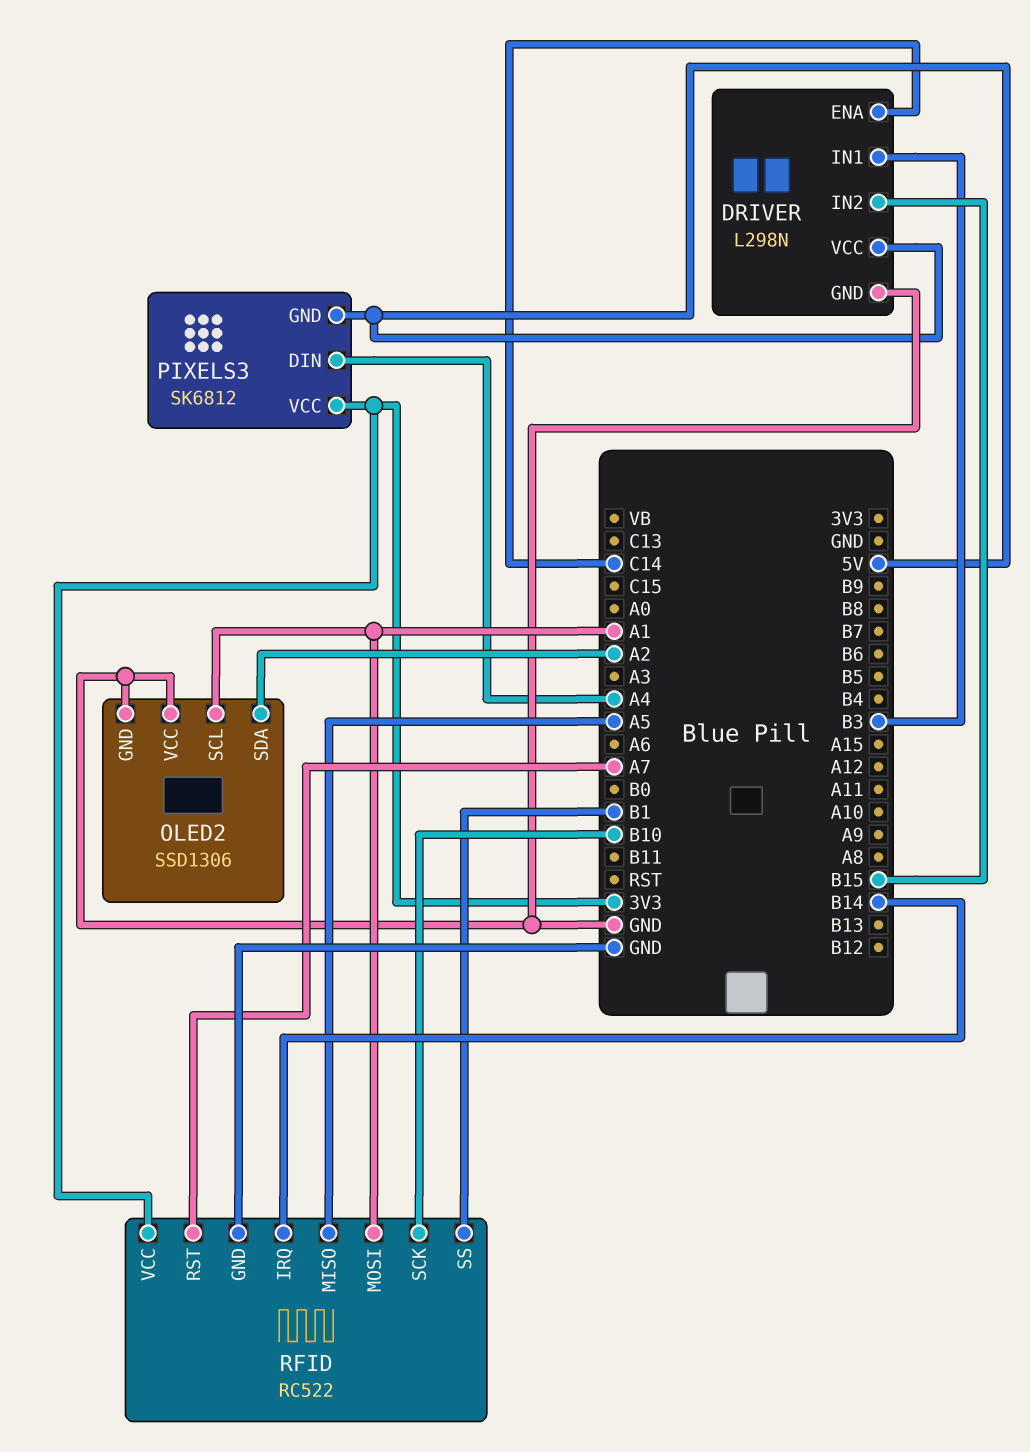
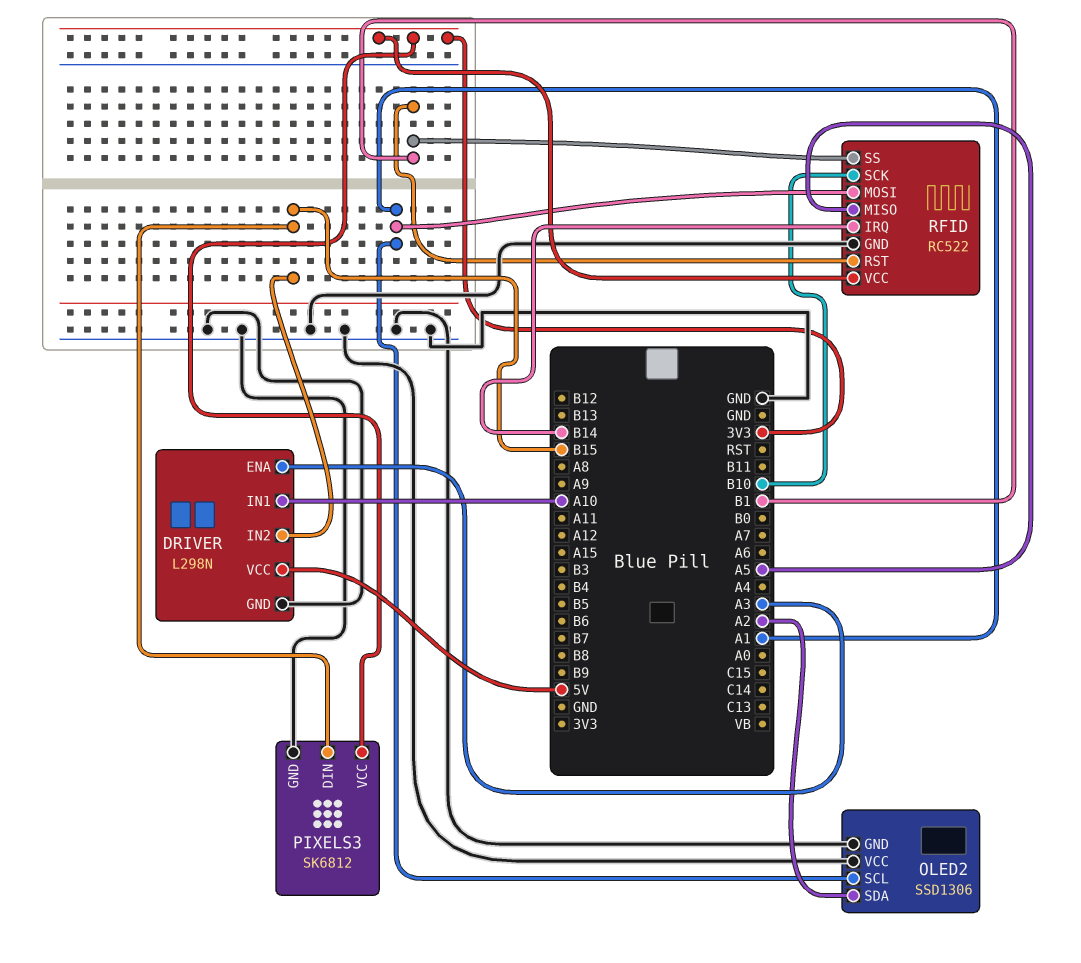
DRIVER pin ENA: C14 -> A3
DRIVER pin IN1: B3 -> A10
PIXELS3 pin DIN: A4 -> B15
PIXELS3 pin GND: 5V -> GND
RFID pin RST: A7 -> B1

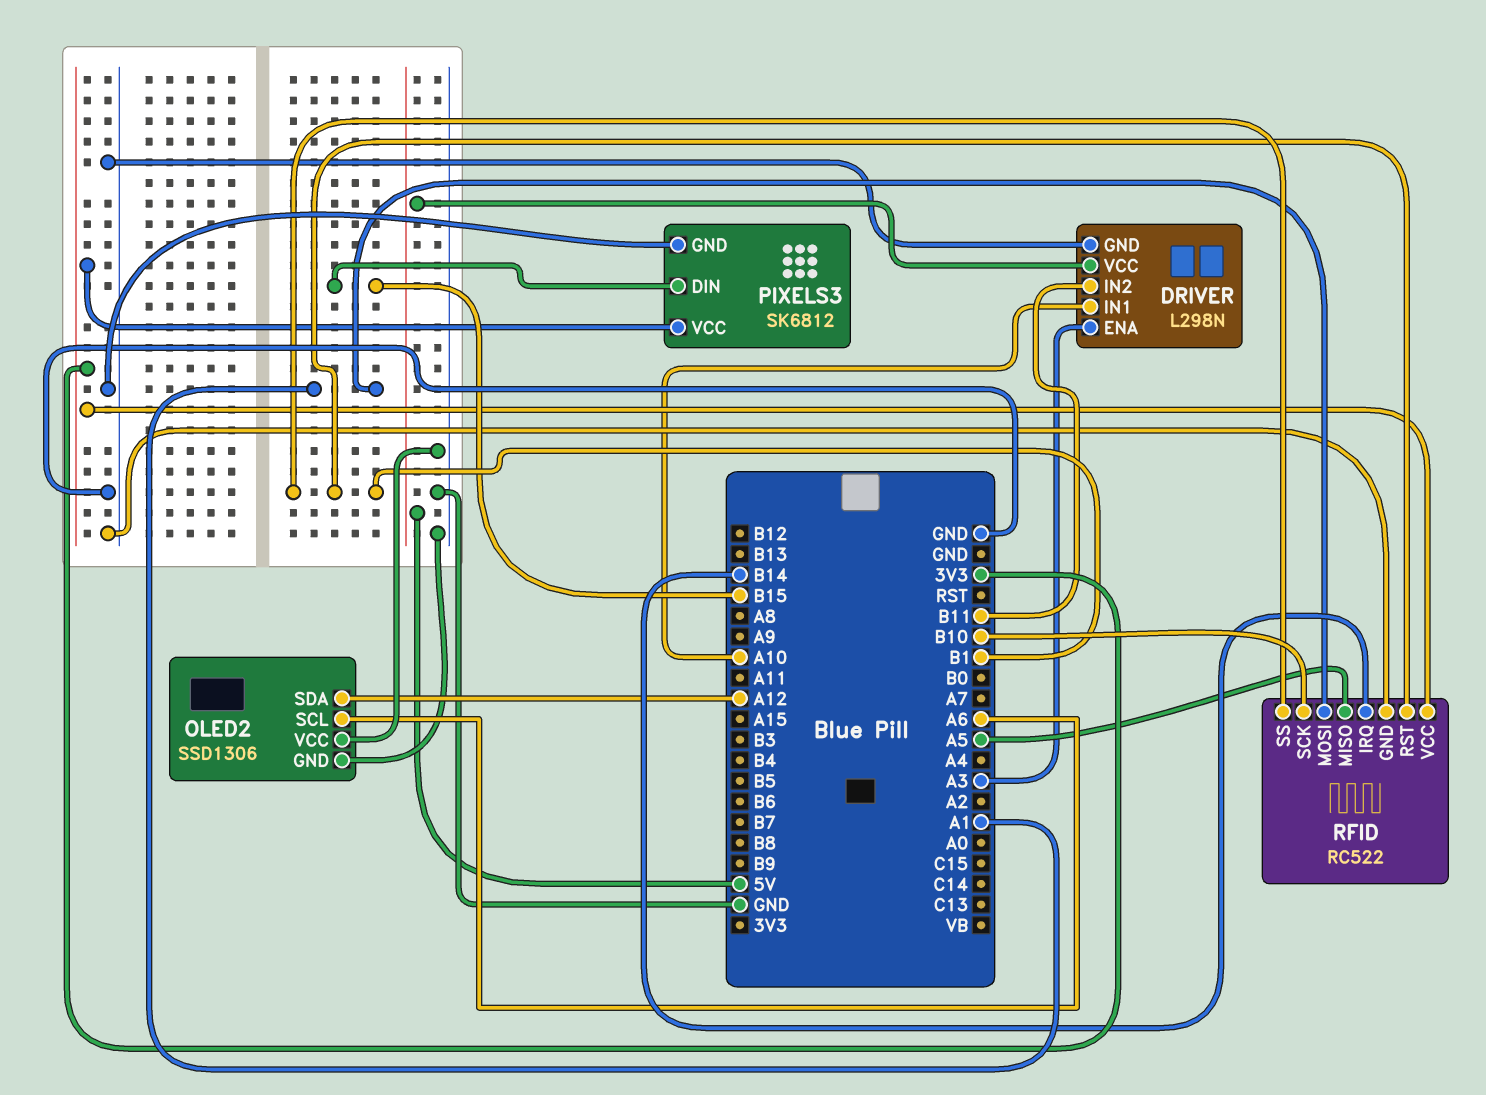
DRIVER pin IN2: B15 -> B11
OLED2 pin SCL: A1 -> A6
OLED2 pin SDA: A2 -> A12

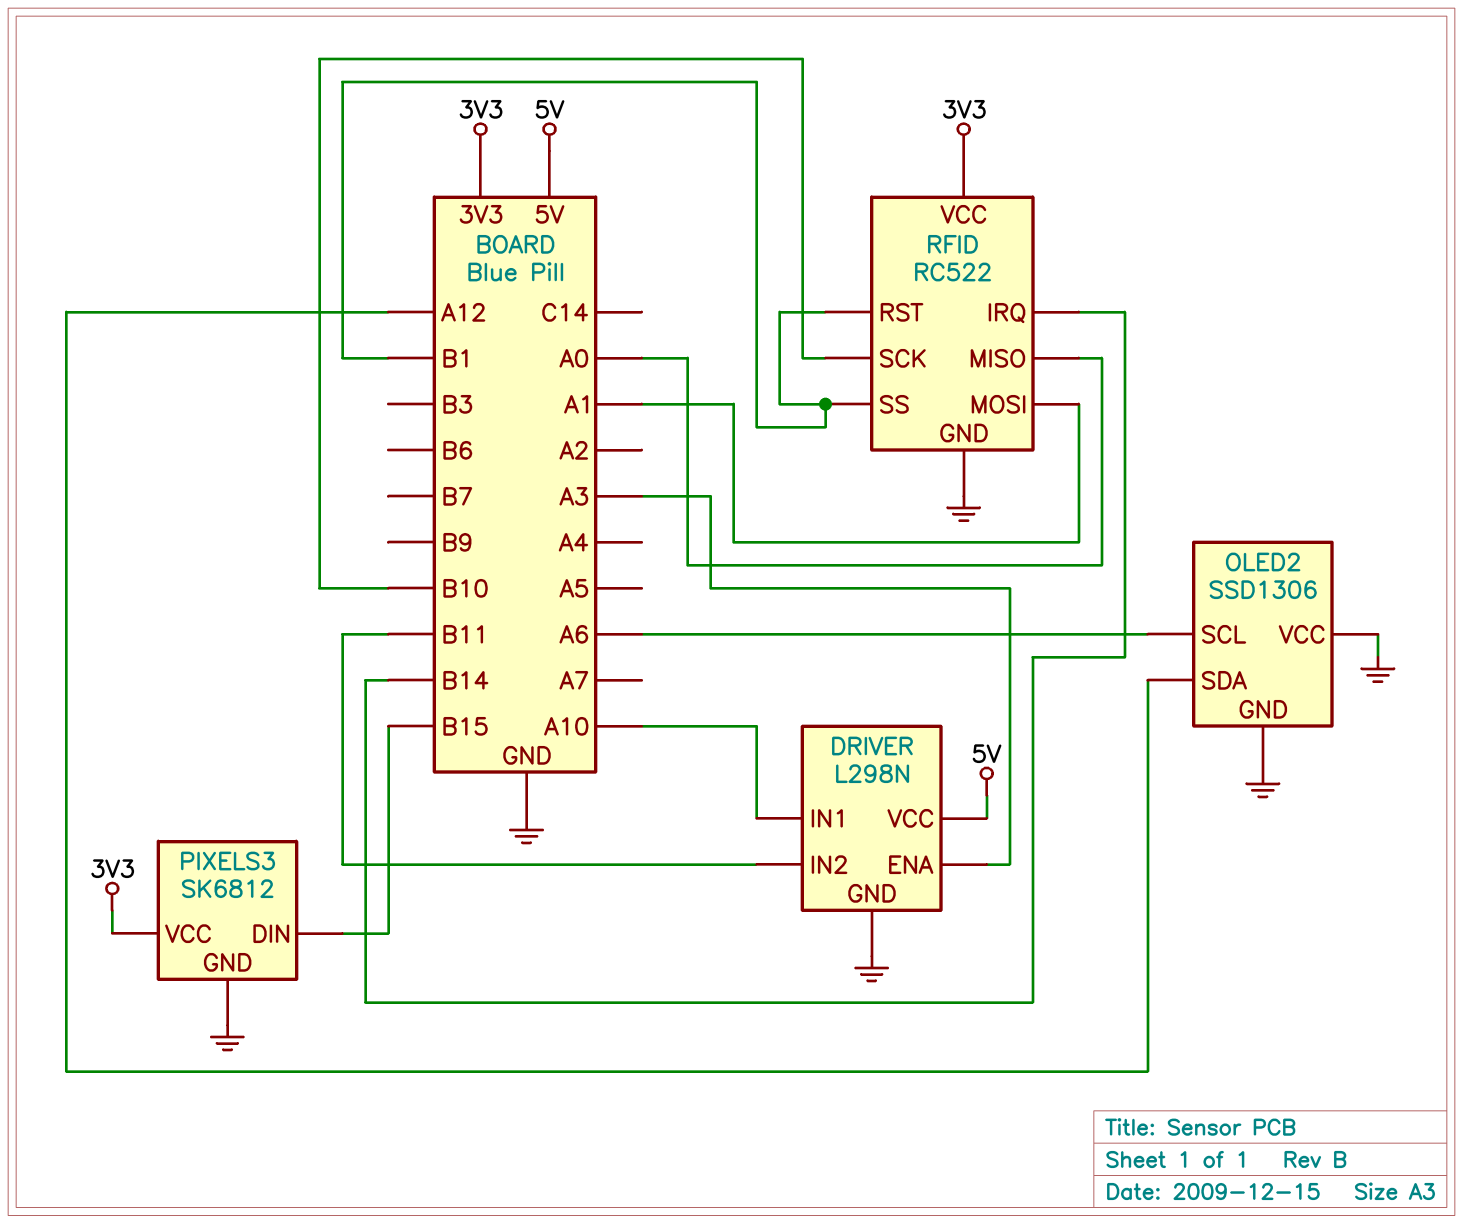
RFID pin MISO: A5 -> A0

